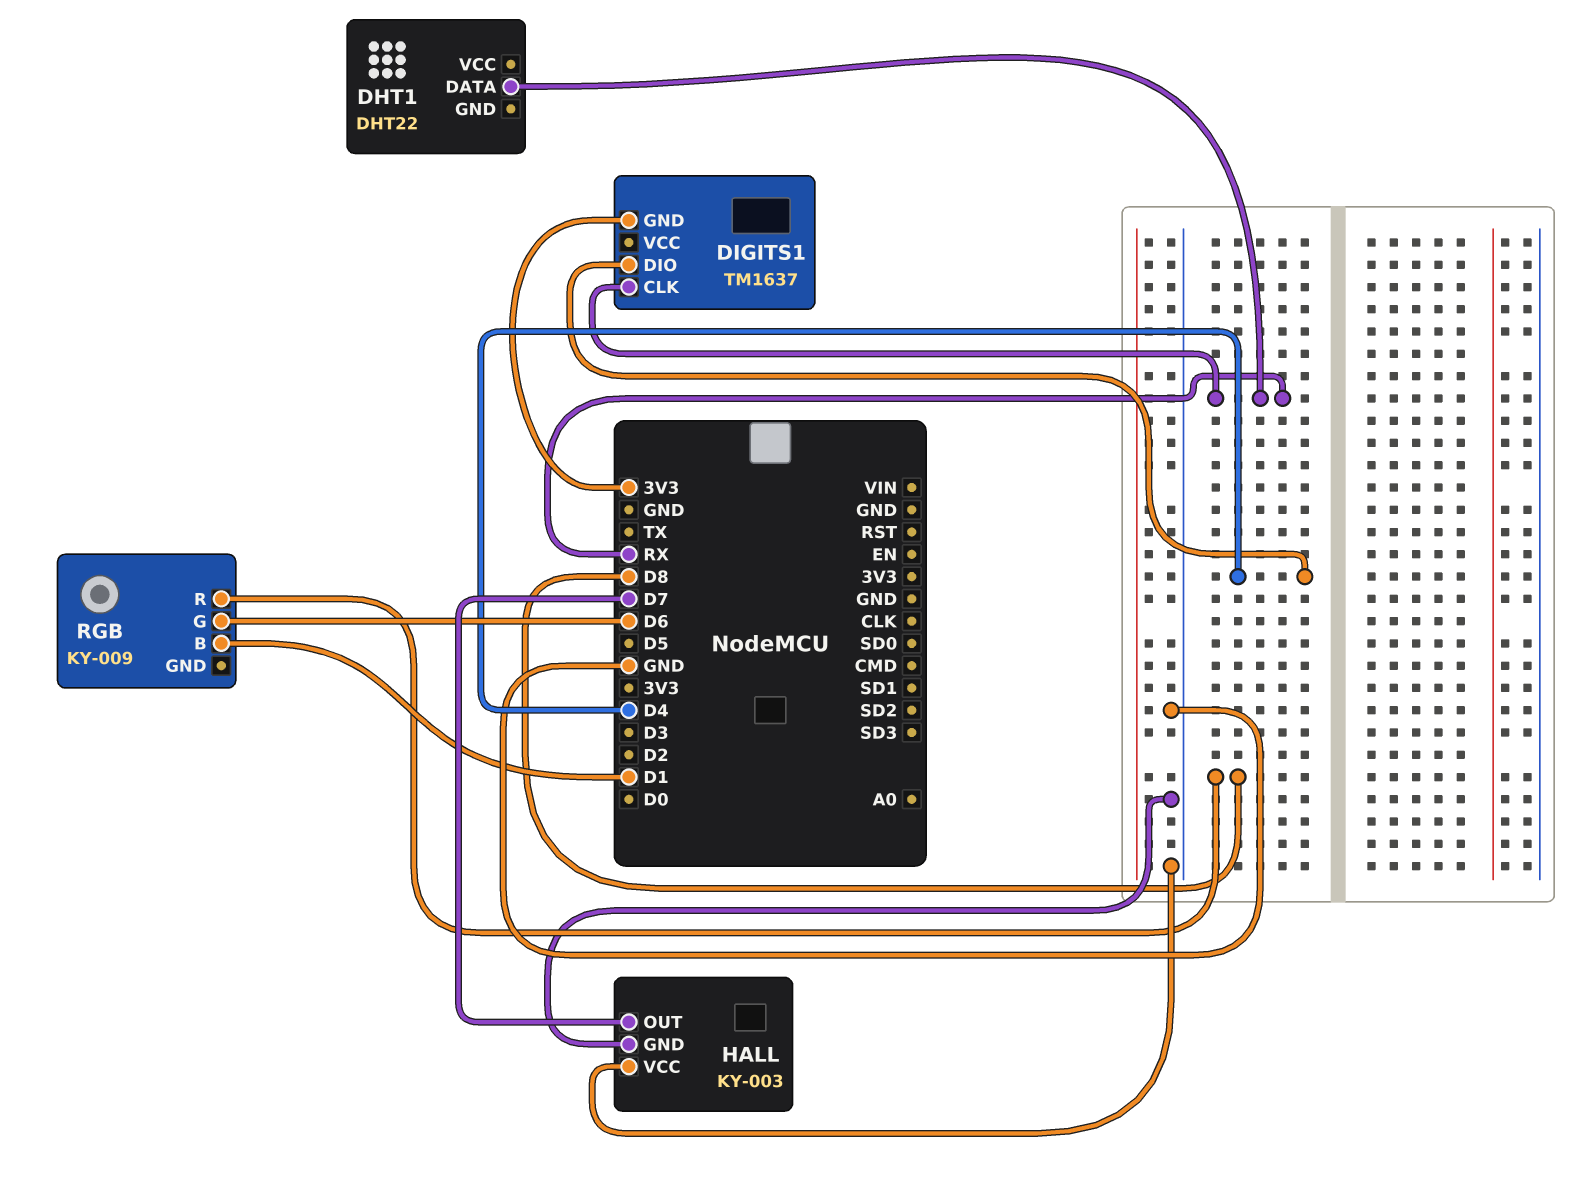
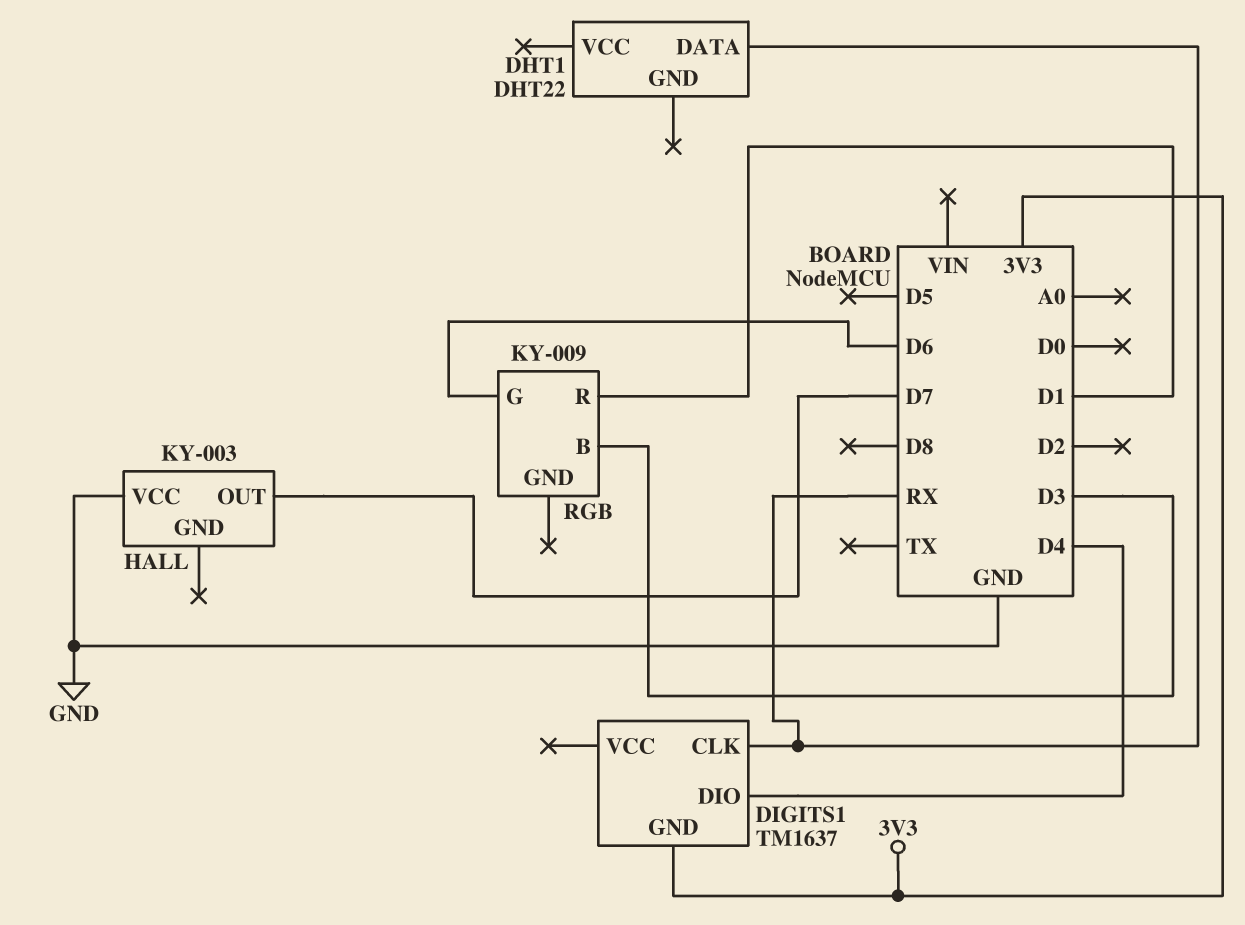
HALL pin GND: GND -> none
RGB pin B: D1 -> D3
RGB pin R: D8 -> D1

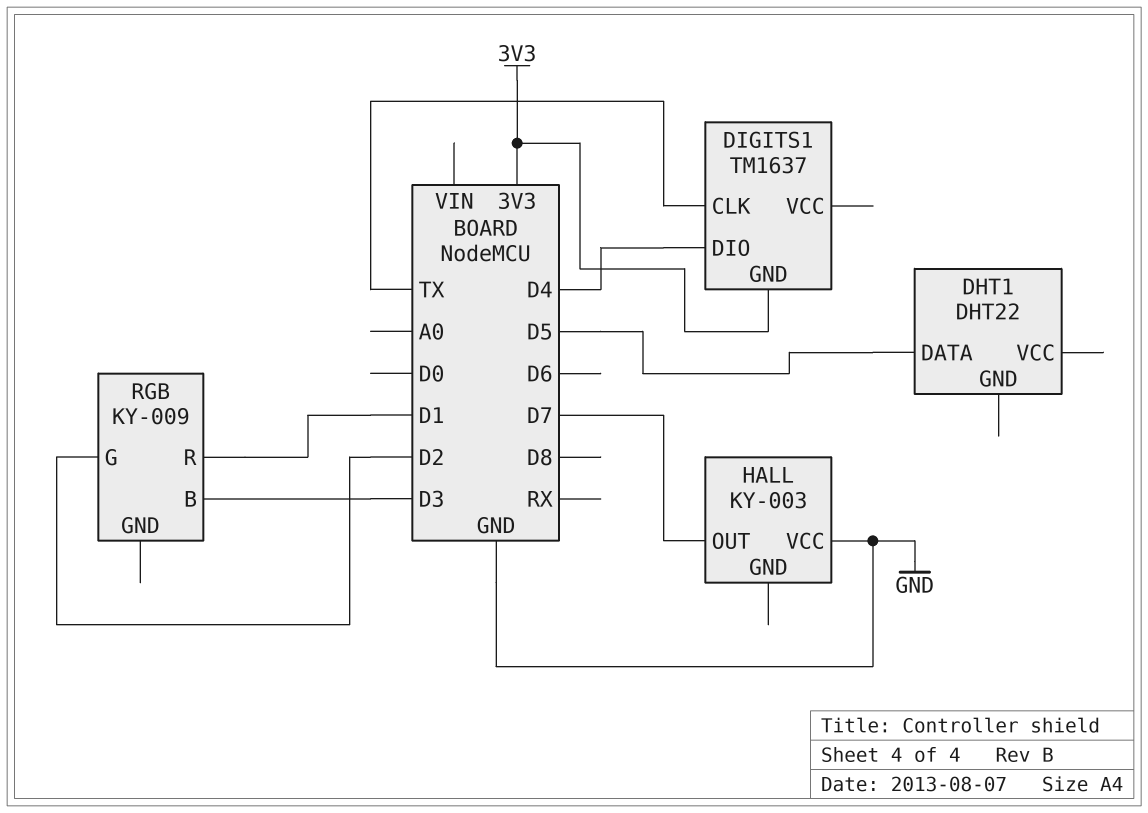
DHT1 pin DATA: RX -> D5
DIGITS1 pin CLK: RX -> TX
RGB pin G: D6 -> D2

